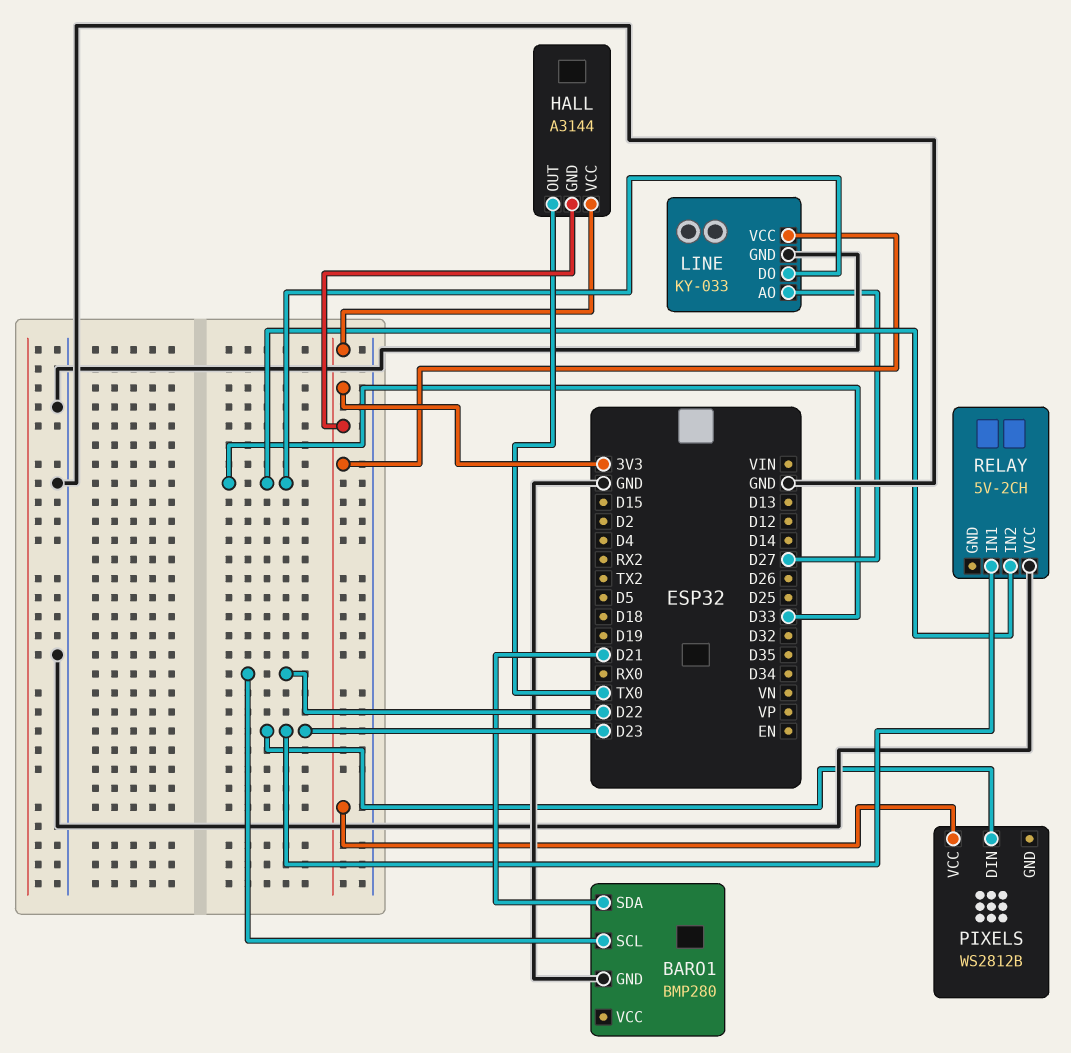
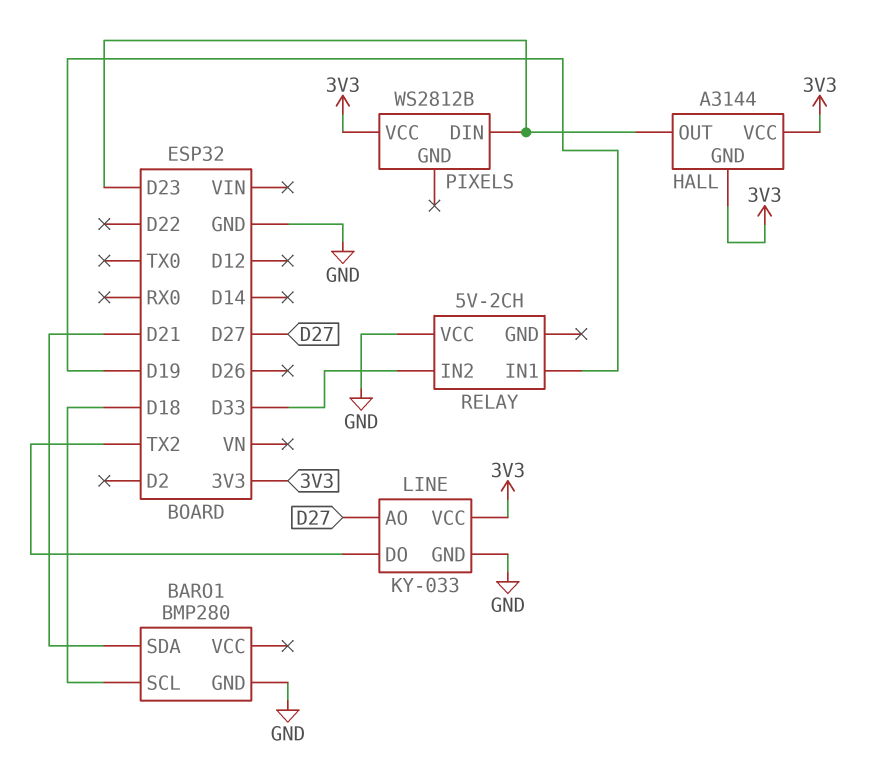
BARO1 pin SCL: D22 -> D18
HALL pin OUT: TX0 -> D23
LINE pin DO: D33 -> TX2
RELAY pin IN1: D23 -> D19

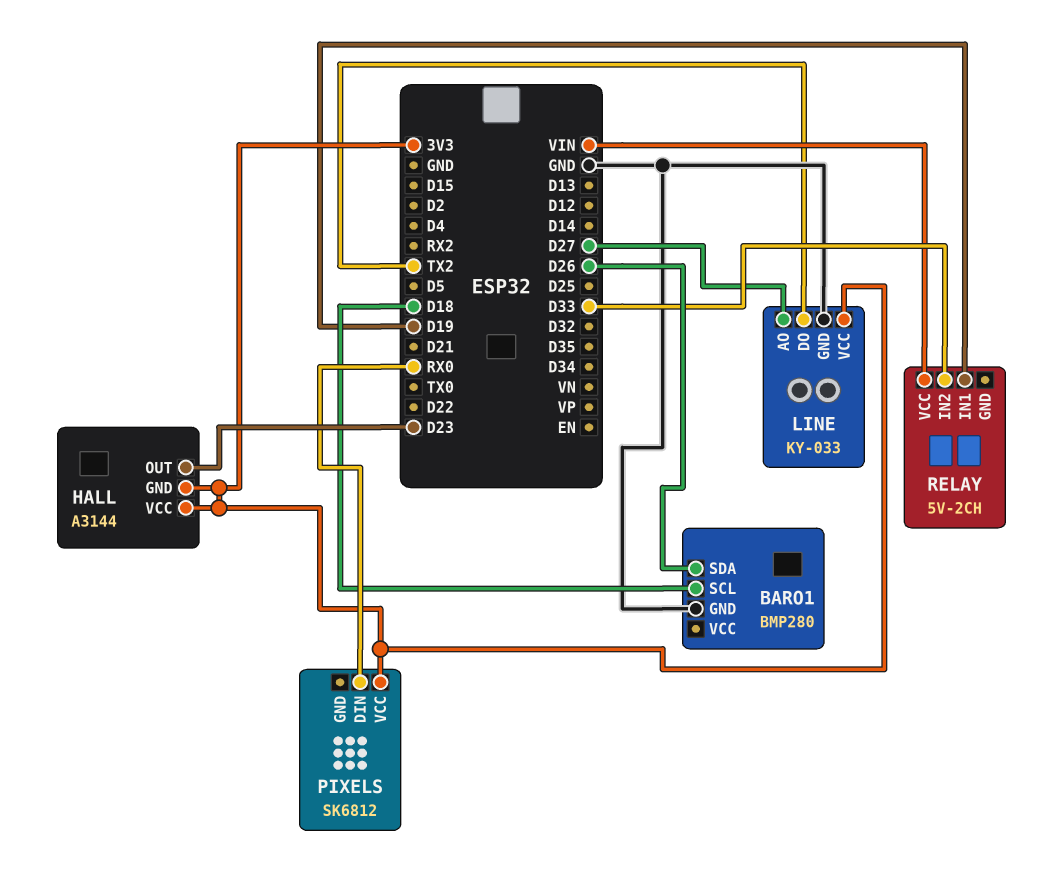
BARO1 pin SDA: D21 -> D26
PIXELS: WS2812B -> SK6812
PIXELS pin DIN: D23 -> RX0
RELAY pin VCC: GND -> VIN

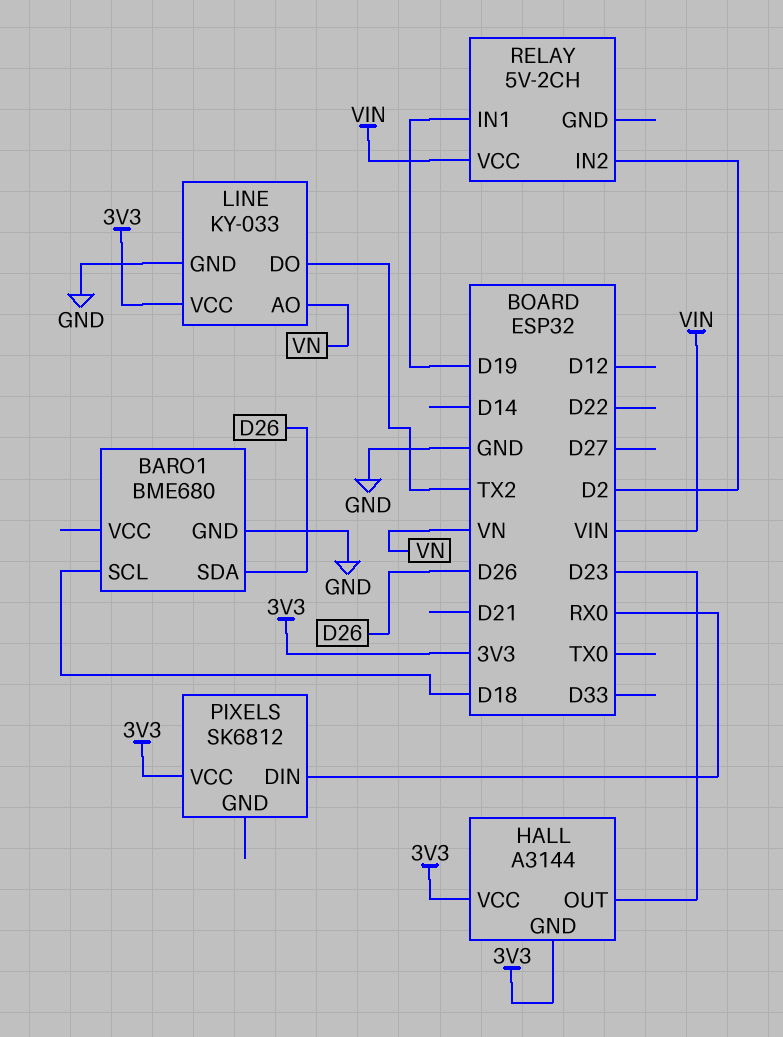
BARO1: BMP280 -> BME680
LINE pin AO: D27 -> VN
RELAY pin IN2: D33 -> D2

